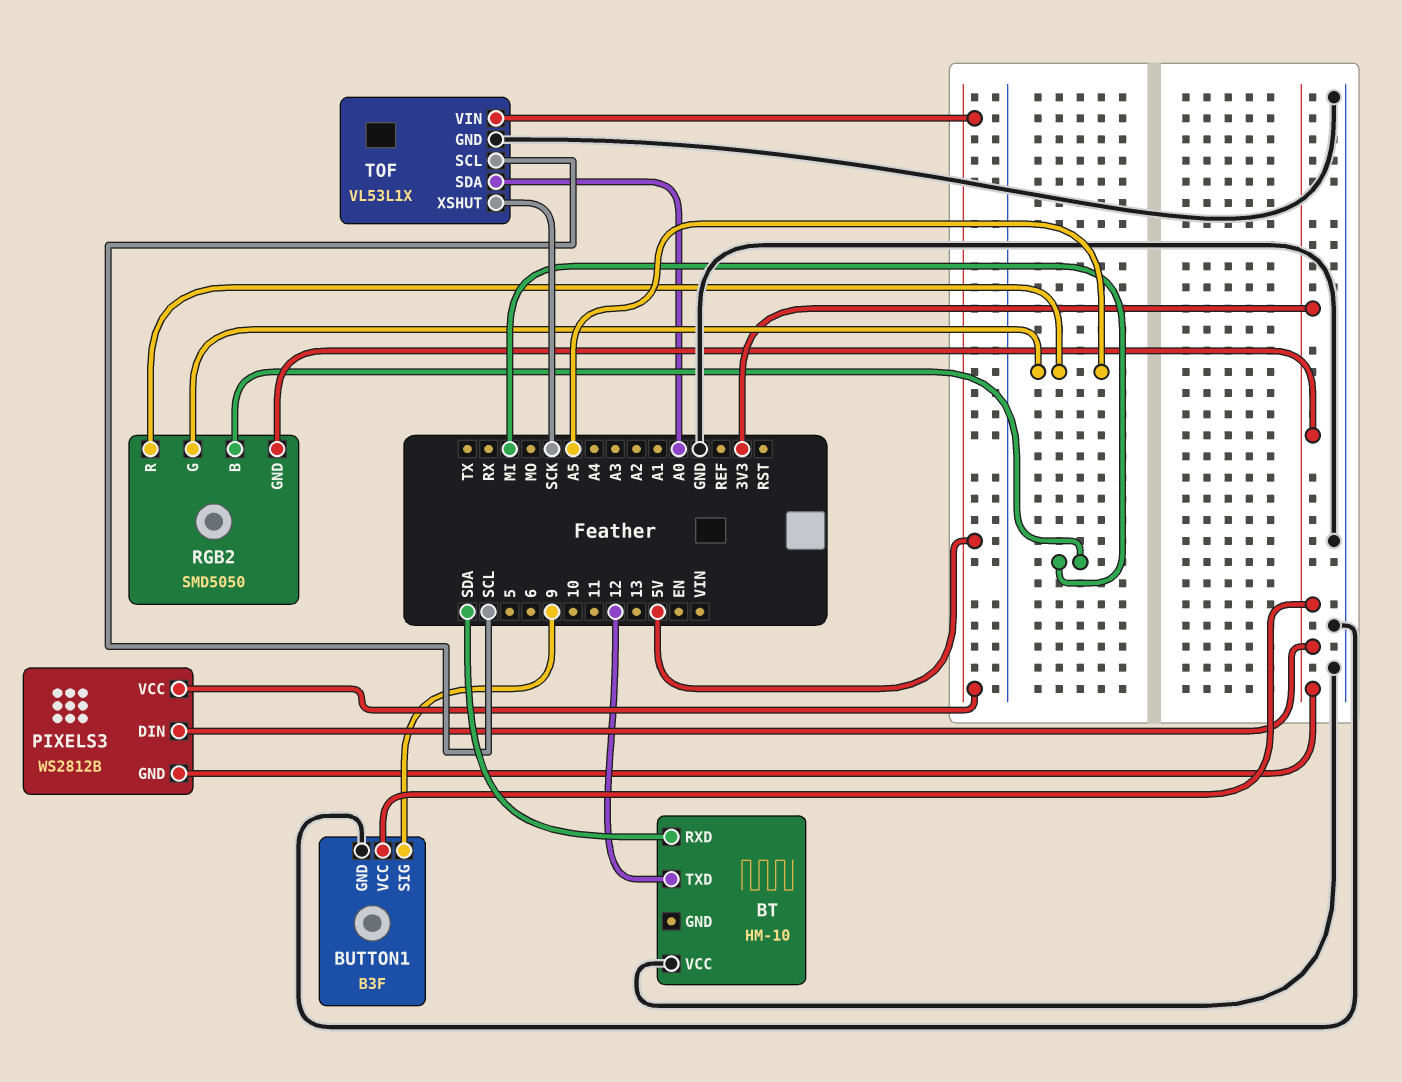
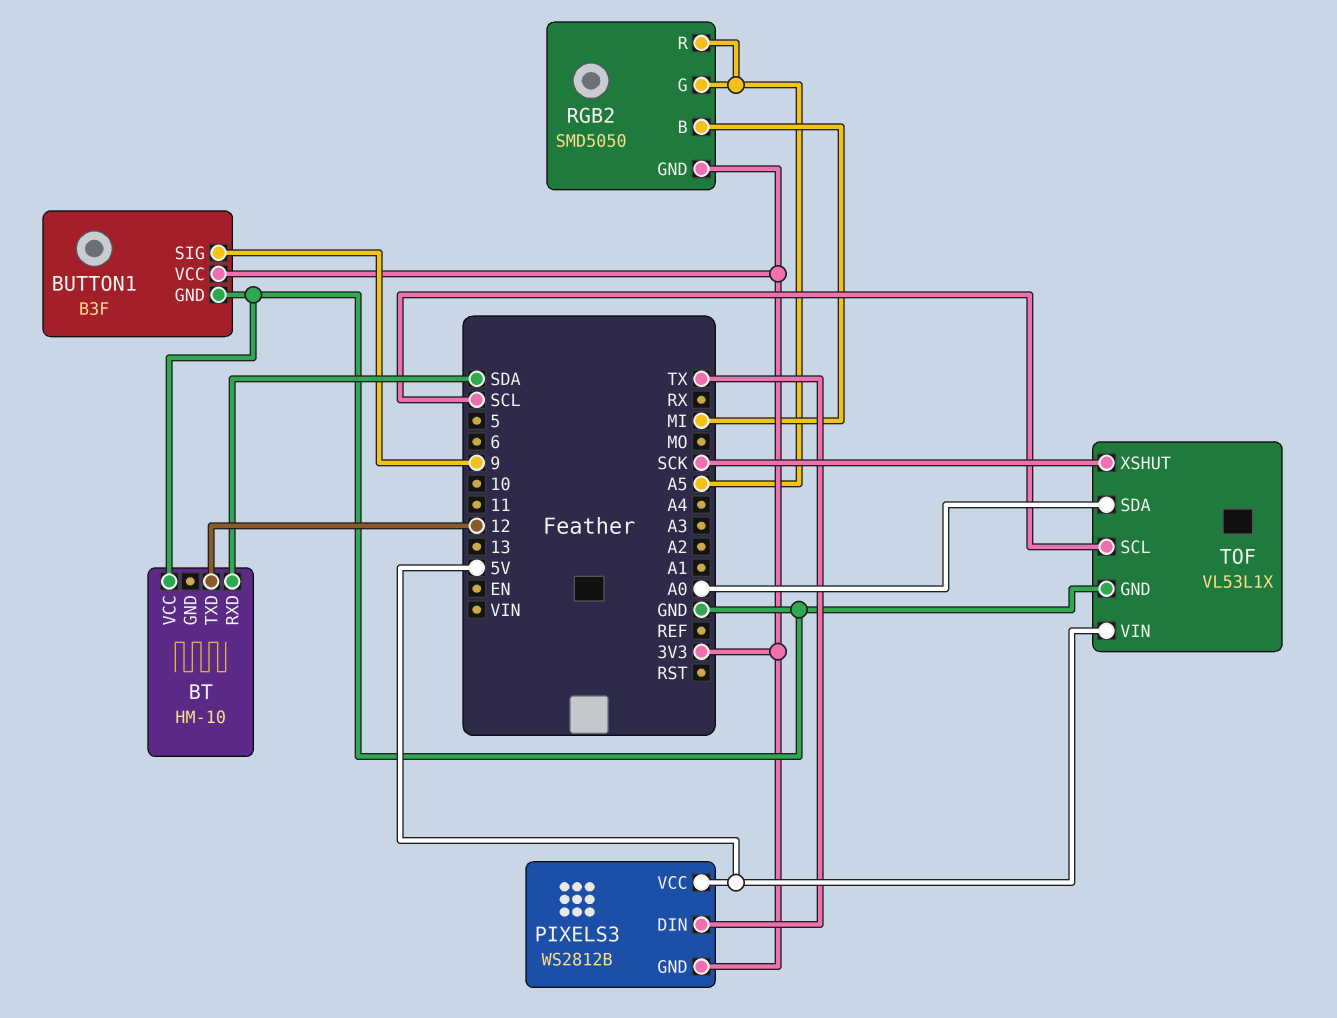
PIXELS3 pin DIN: 3V3 -> TX

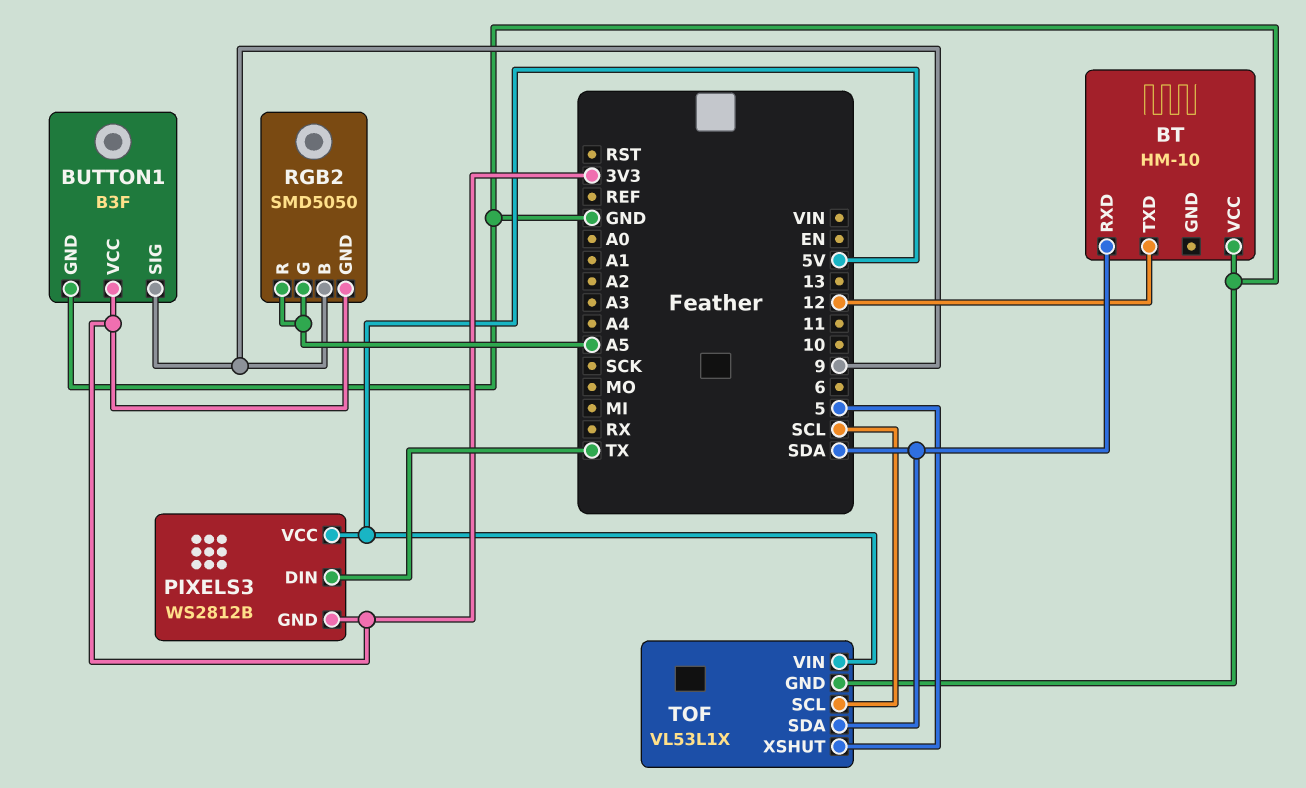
RGB2 pin B: MI -> 9
TOF pin SDA: A0 -> SDA
TOF pin XSHUT: SCK -> 5

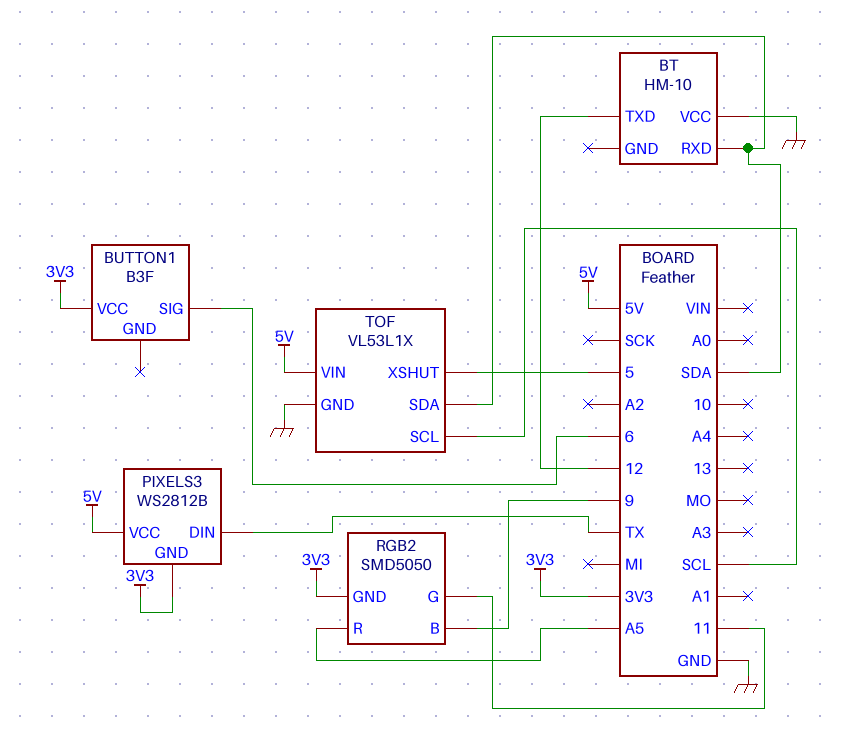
BUTTON1 pin GND: GND -> none
BUTTON1 pin SIG: 9 -> 6
RGB2 pin G: A5 -> 11

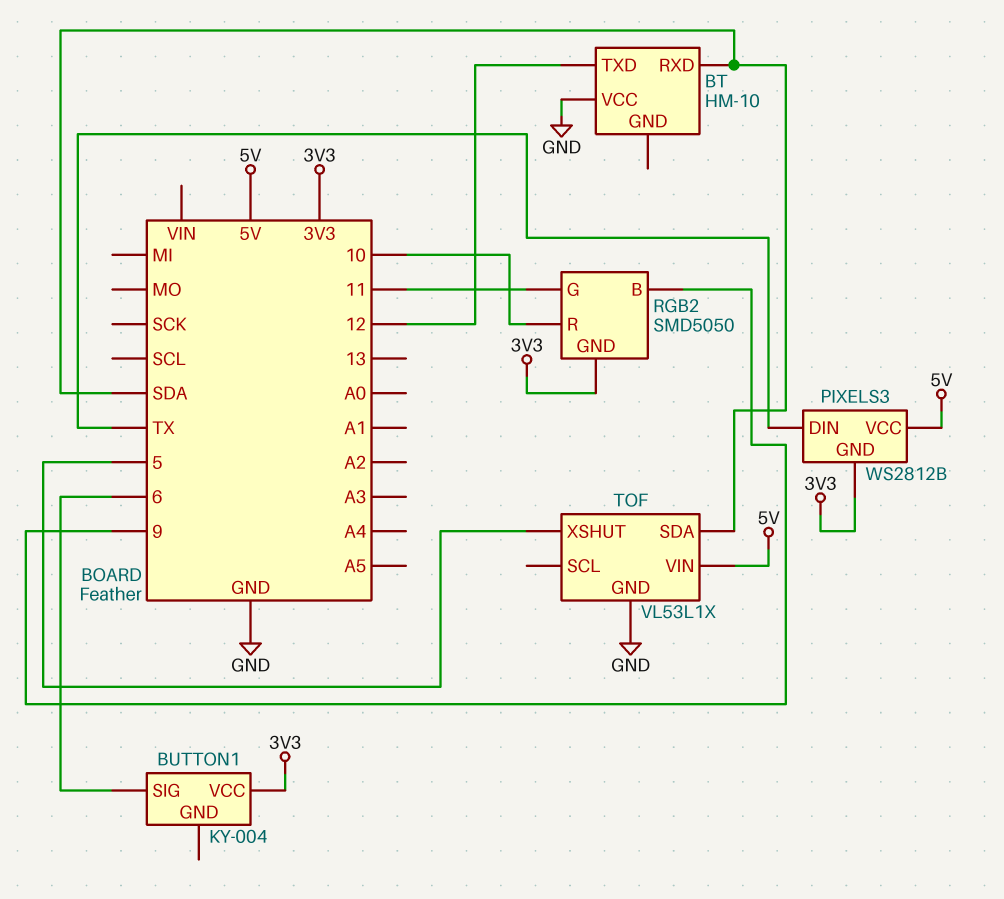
BUTTON1: B3F -> KY-004
RGB2 pin R: A5 -> 10
TOF pin SCL: SCL -> none

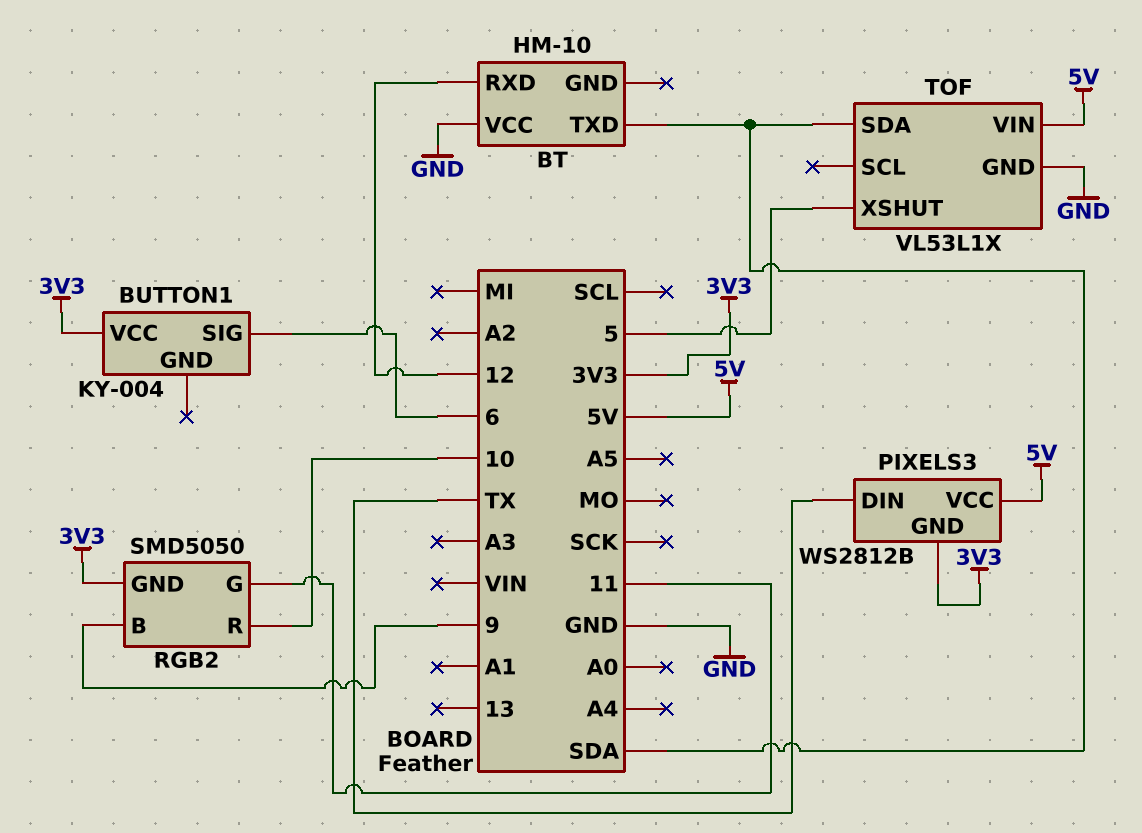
BT pin RXD: SDA -> 12
BT pin TXD: 12 -> SDA

